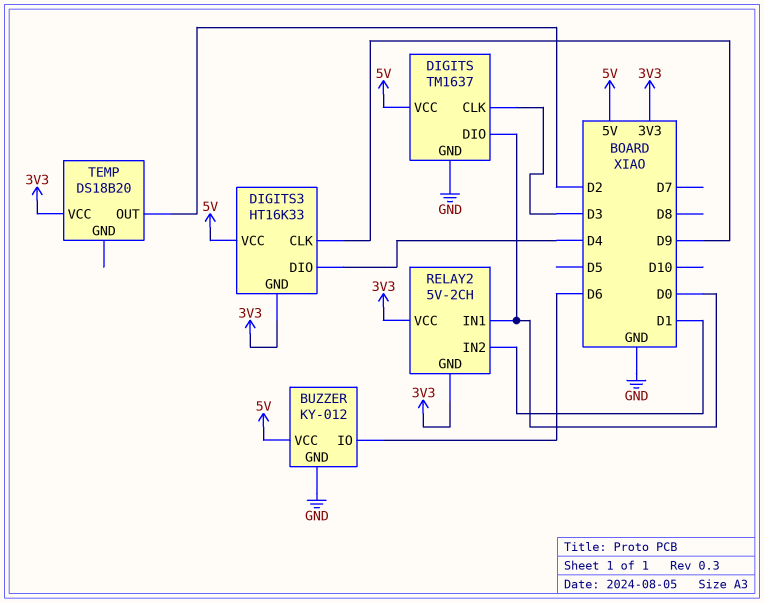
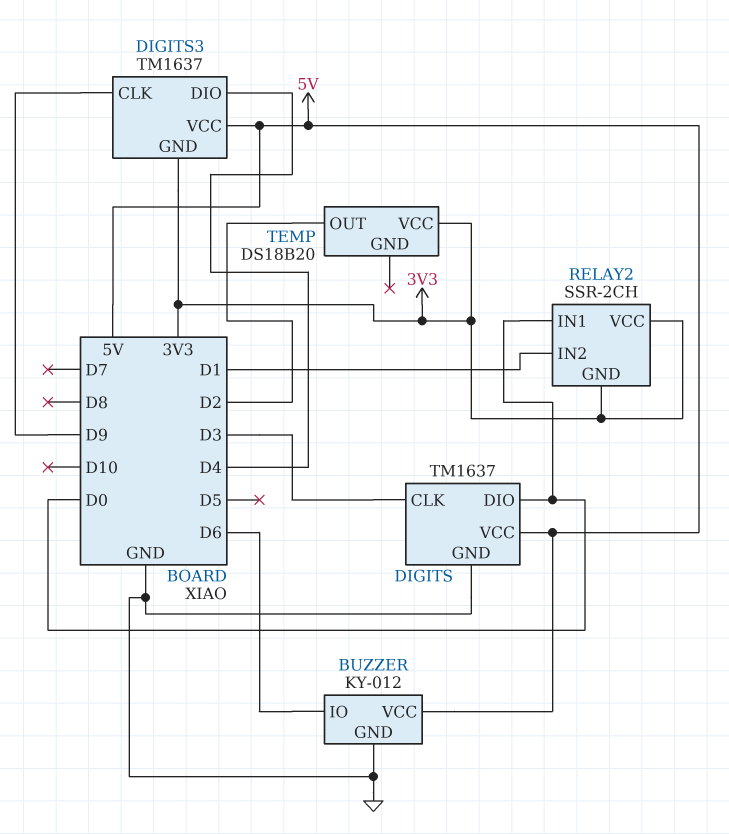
DIGITS3: HT16K33 -> TM1637
RELAY2: 5V-2CH -> SSR-2CH

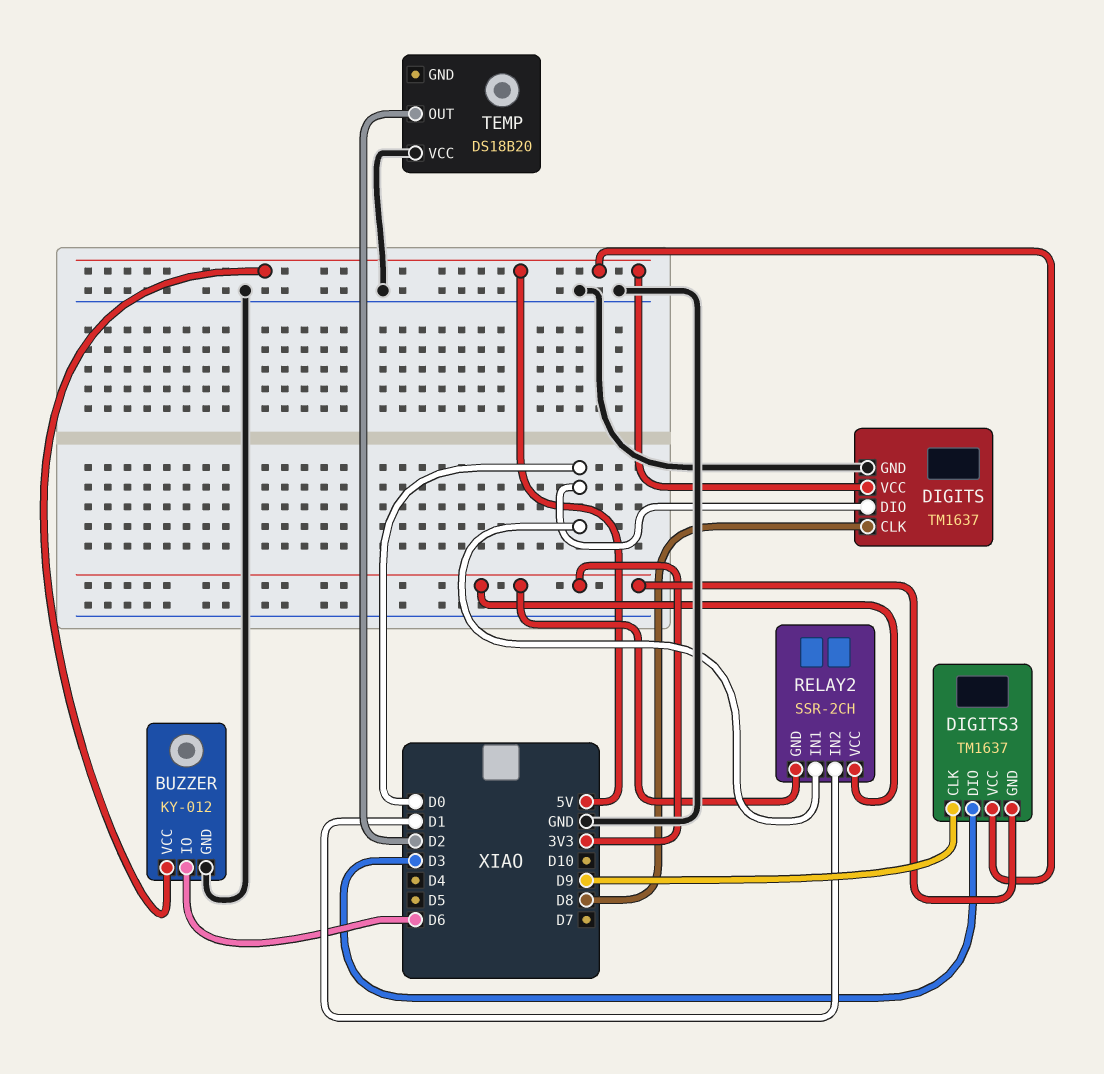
DIGITS pin CLK: D3 -> D8
DIGITS3 pin DIO: D4 -> D3
TEMP pin VCC: 3V3 -> GND

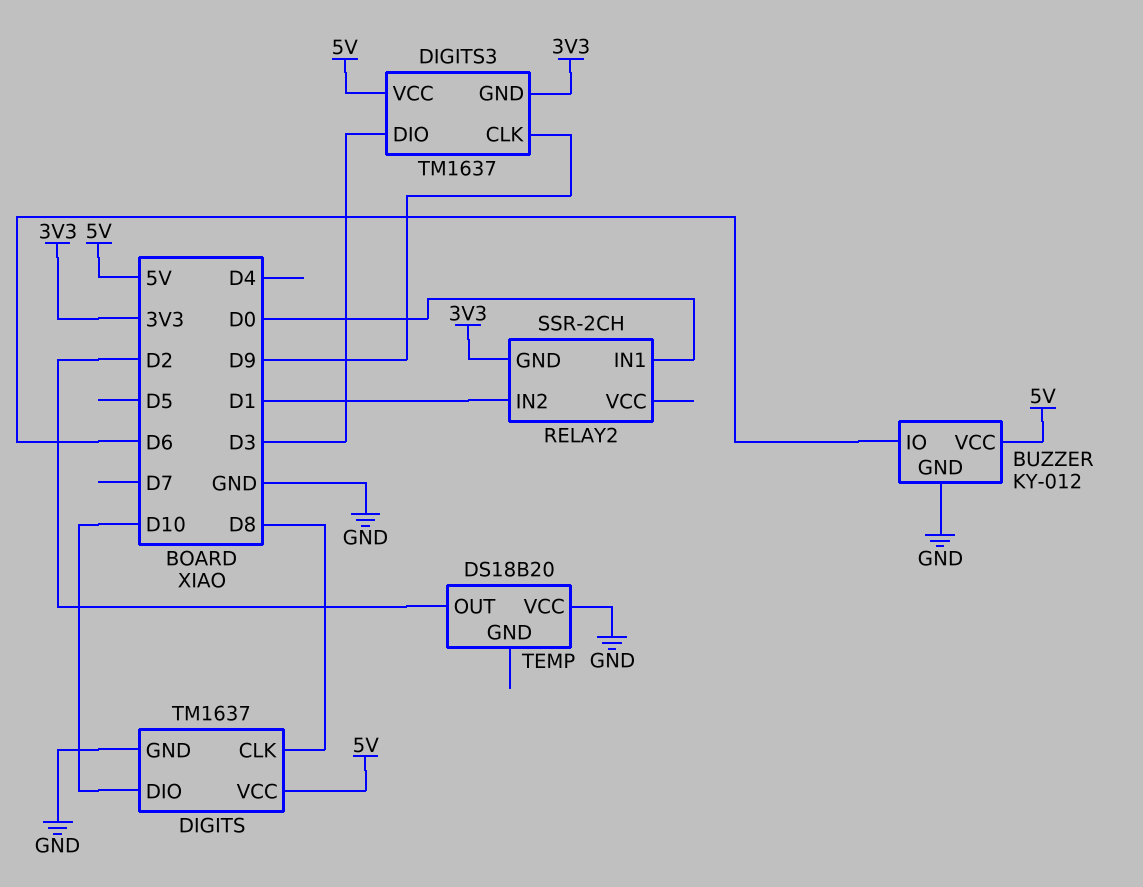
DIGITS pin DIO: D0 -> D10
RELAY2 pin VCC: 3V3 -> none

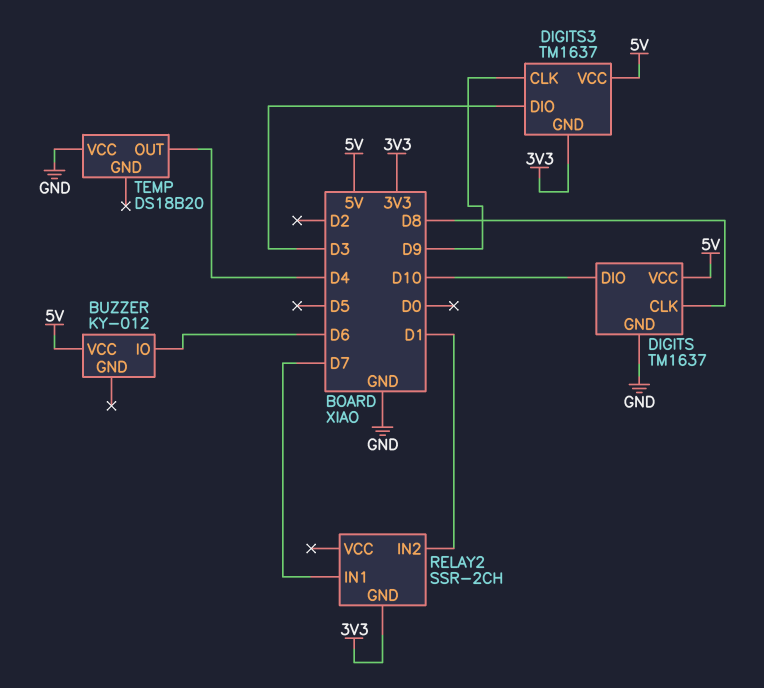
BUZZER pin GND: GND -> none
RELAY2 pin IN1: D0 -> D7
TEMP pin OUT: D2 -> D4

